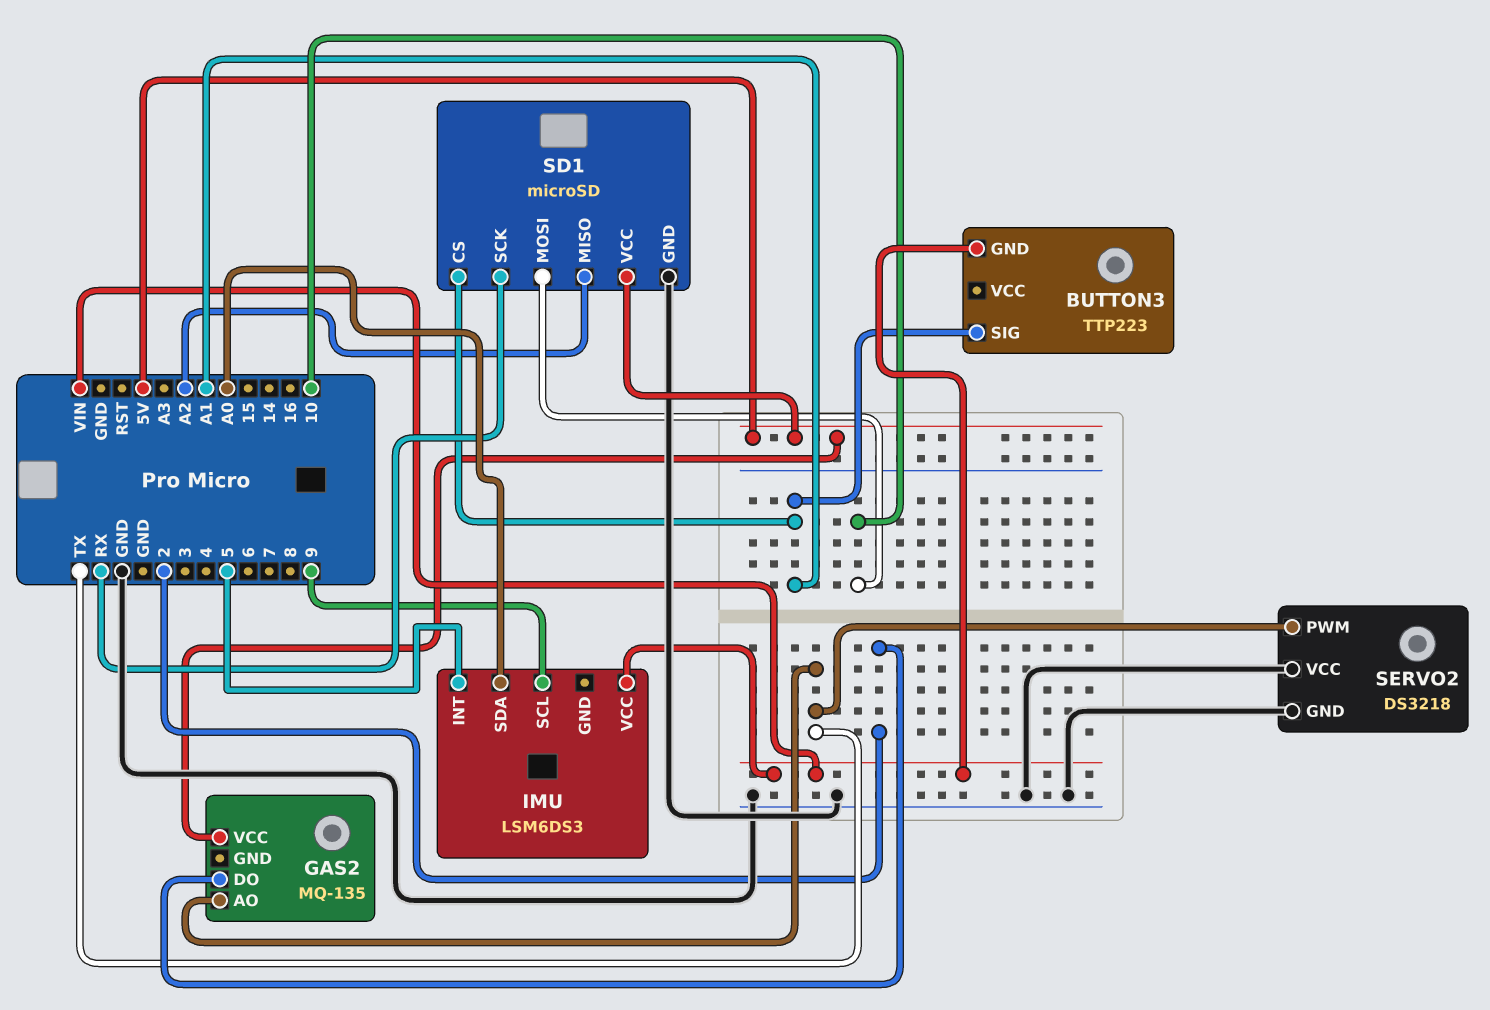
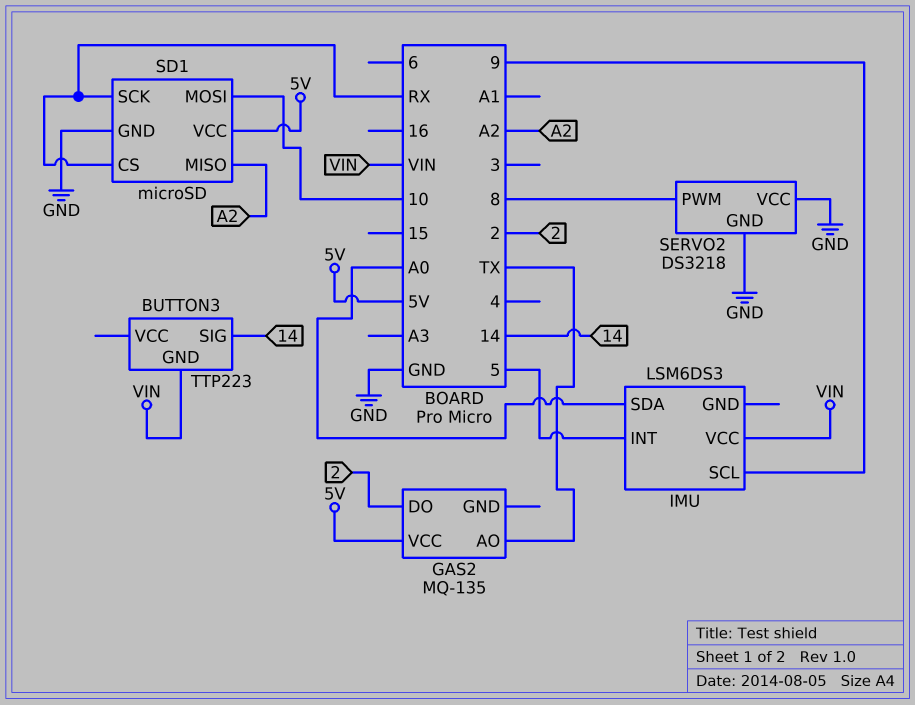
BUTTON3 pin SIG: A1 -> 14
SD1 pin CS: A1 -> RX
SERVO2 pin PWM: TX -> 8

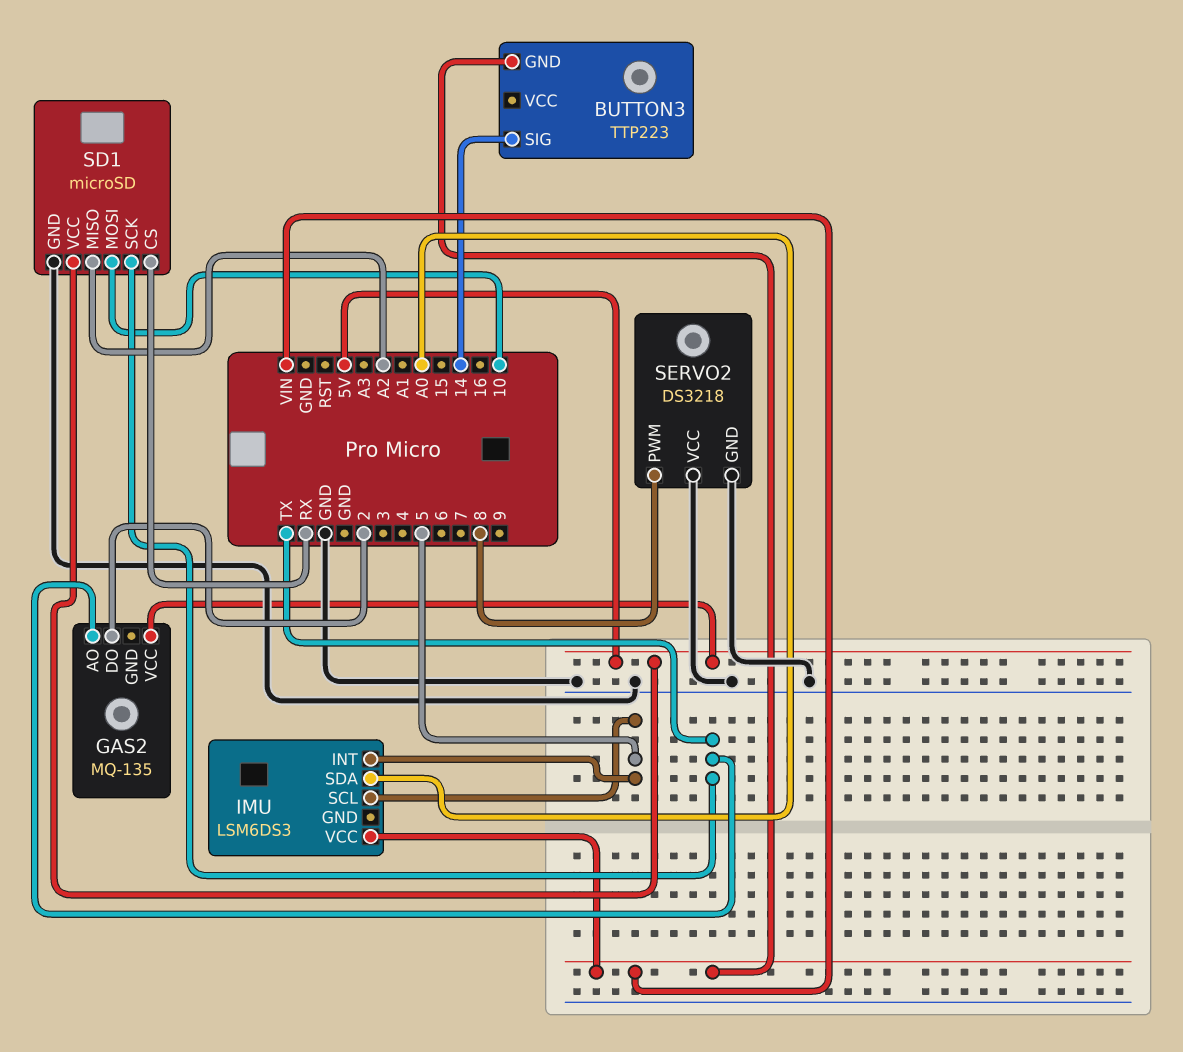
IMU pin SCL: 9 -> 5
SD1 pin SCK: RX -> TX

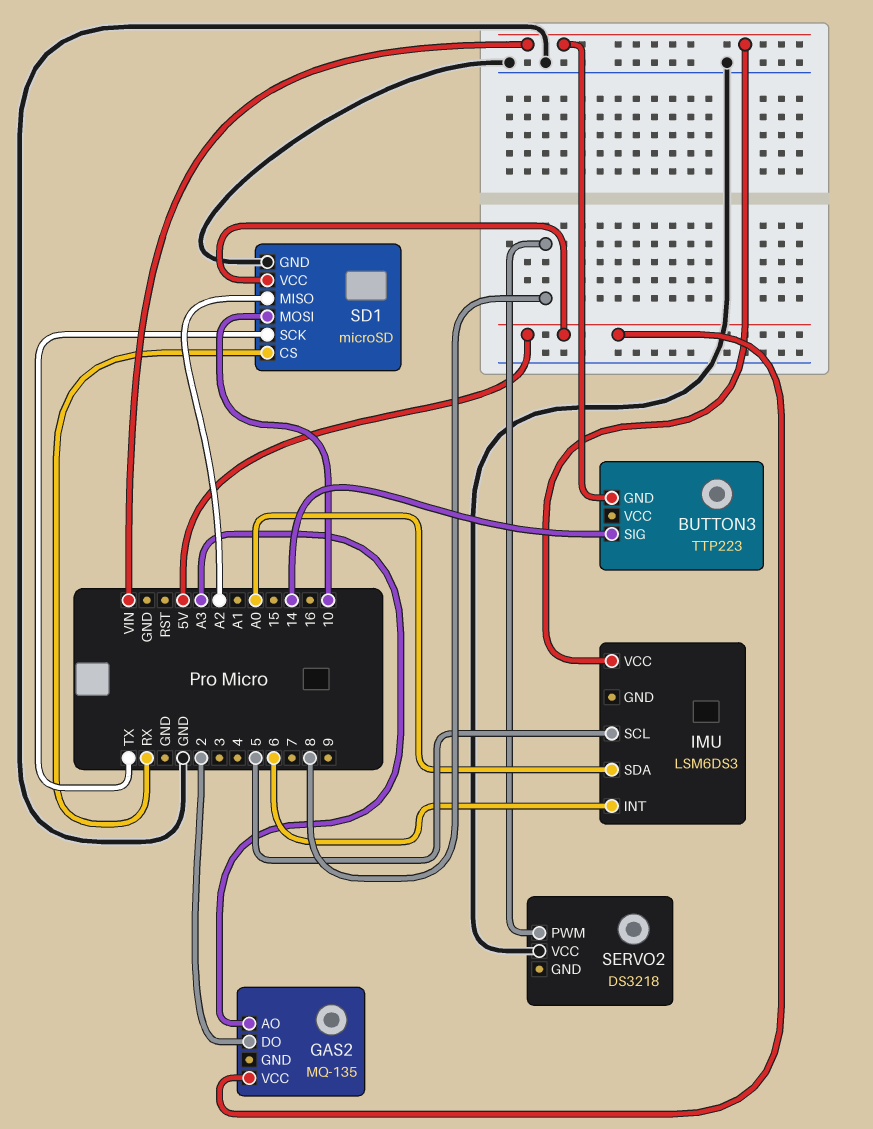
GAS2 pin AO: TX -> A3
IMU pin INT: 5 -> 6
SERVO2 pin GND: GND -> none

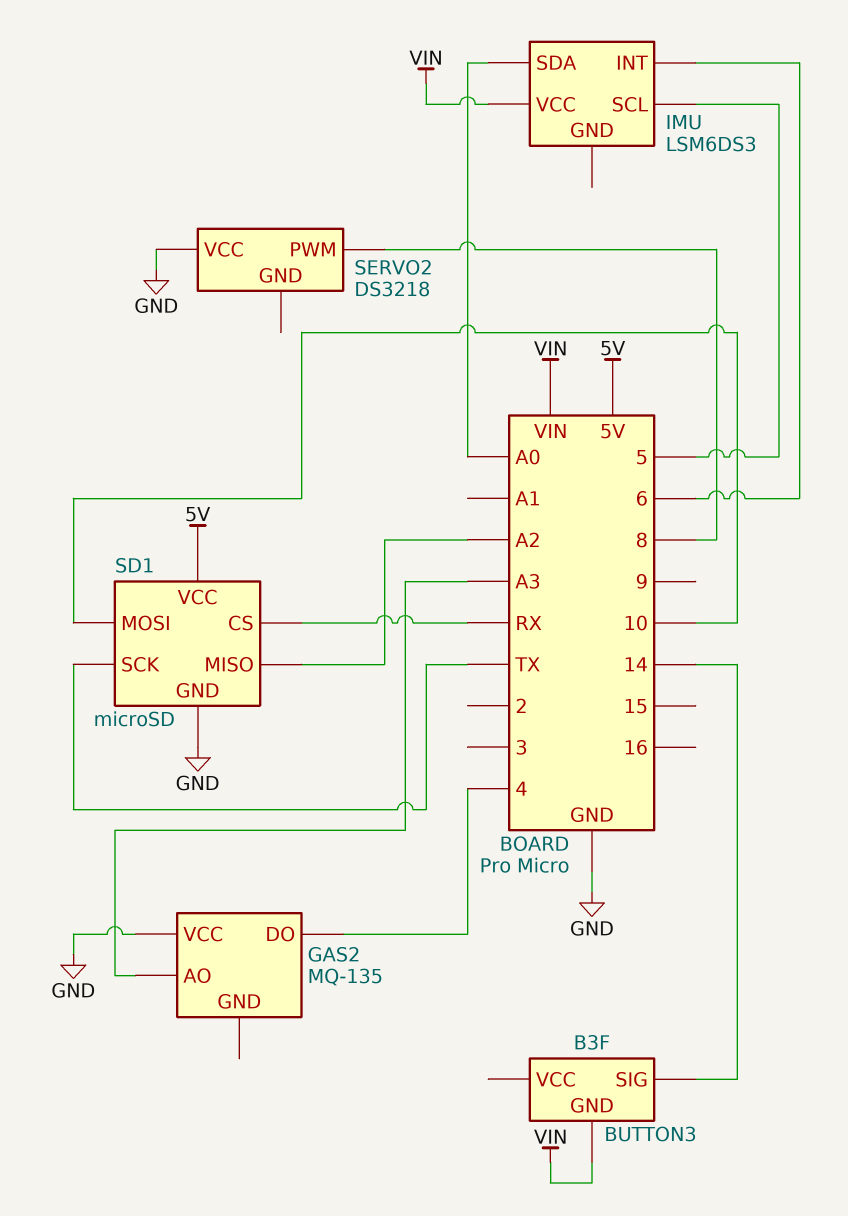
BUTTON3: TTP223 -> B3F
GAS2 pin DO: 2 -> 4
GAS2 pin VCC: 5V -> GND

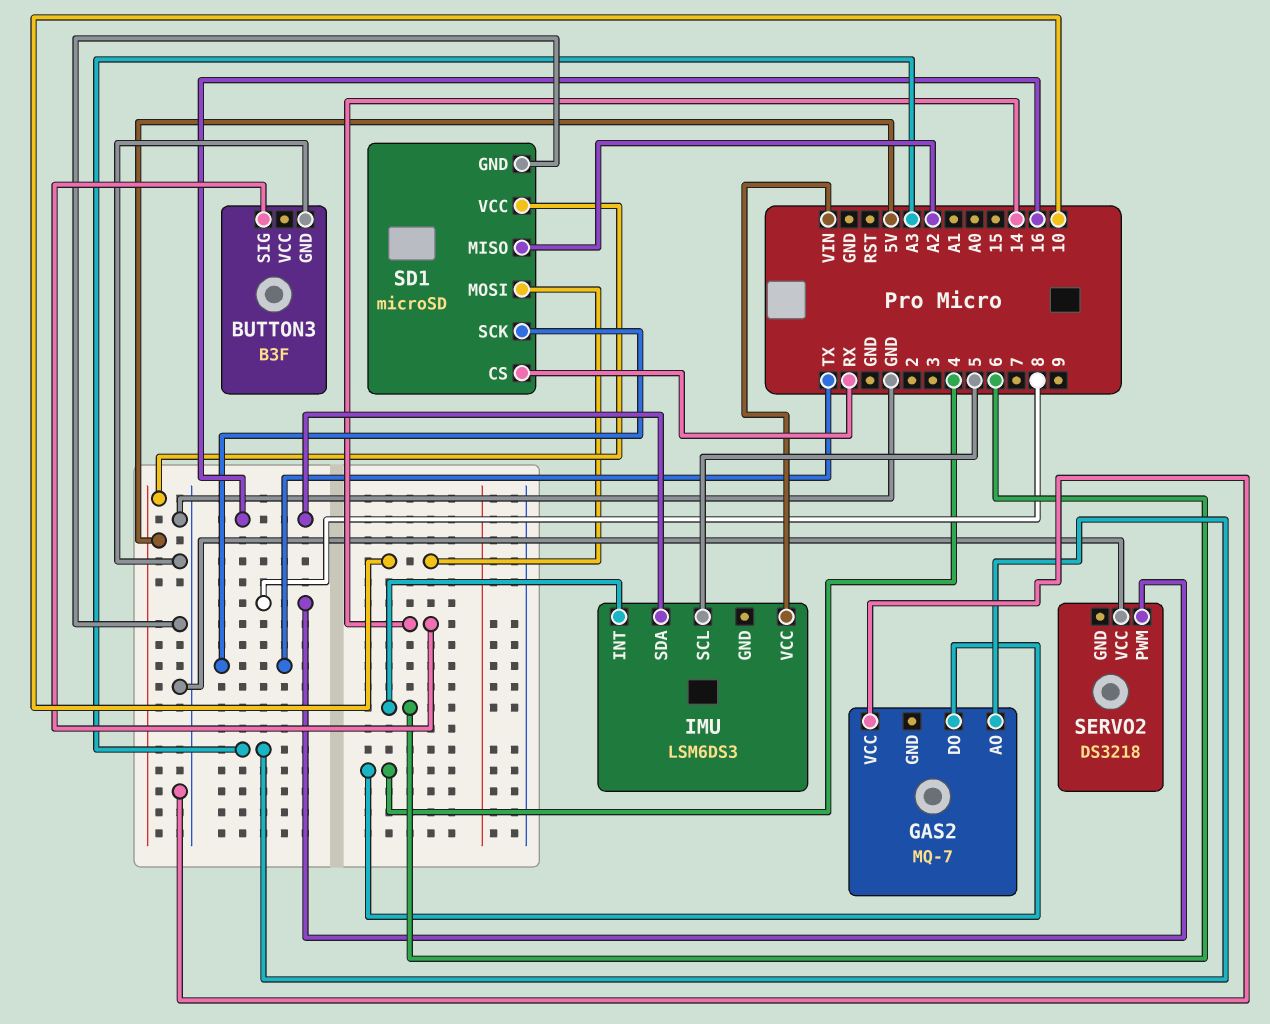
BUTTON3 pin GND: VIN -> GND
GAS2: MQ-135 -> MQ-7
IMU pin SDA: A0 -> 16

